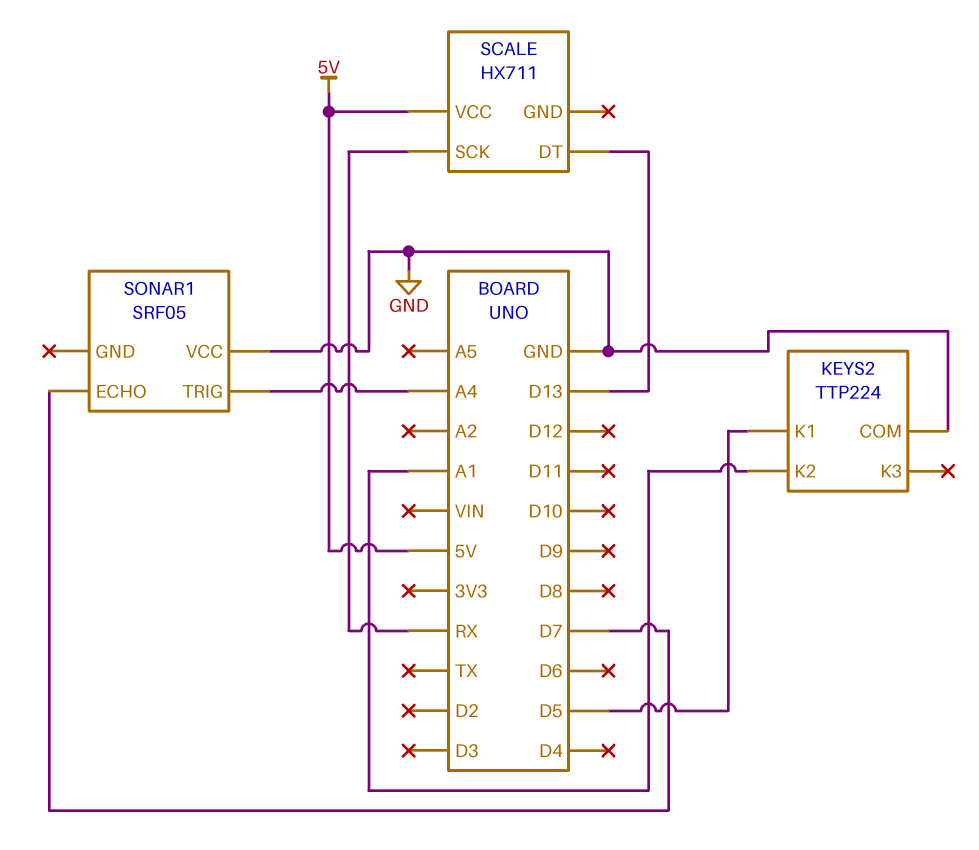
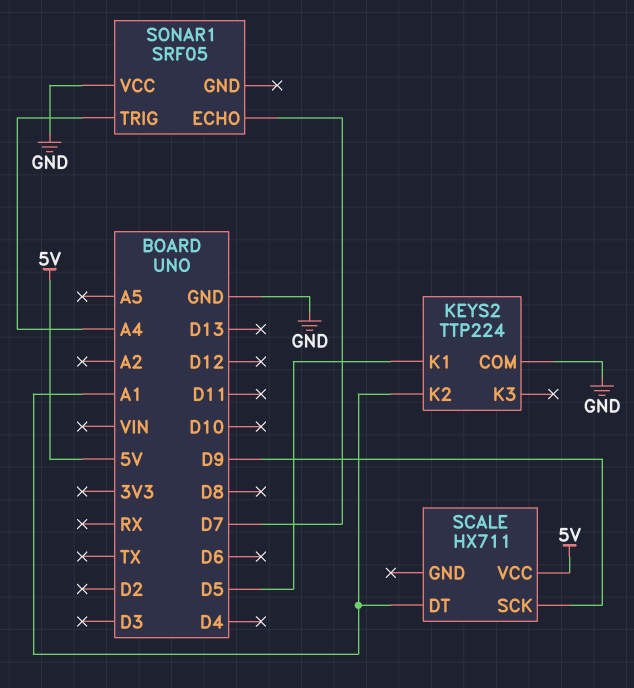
SCALE pin DT: D13 -> A1
SCALE pin SCK: RX -> D9

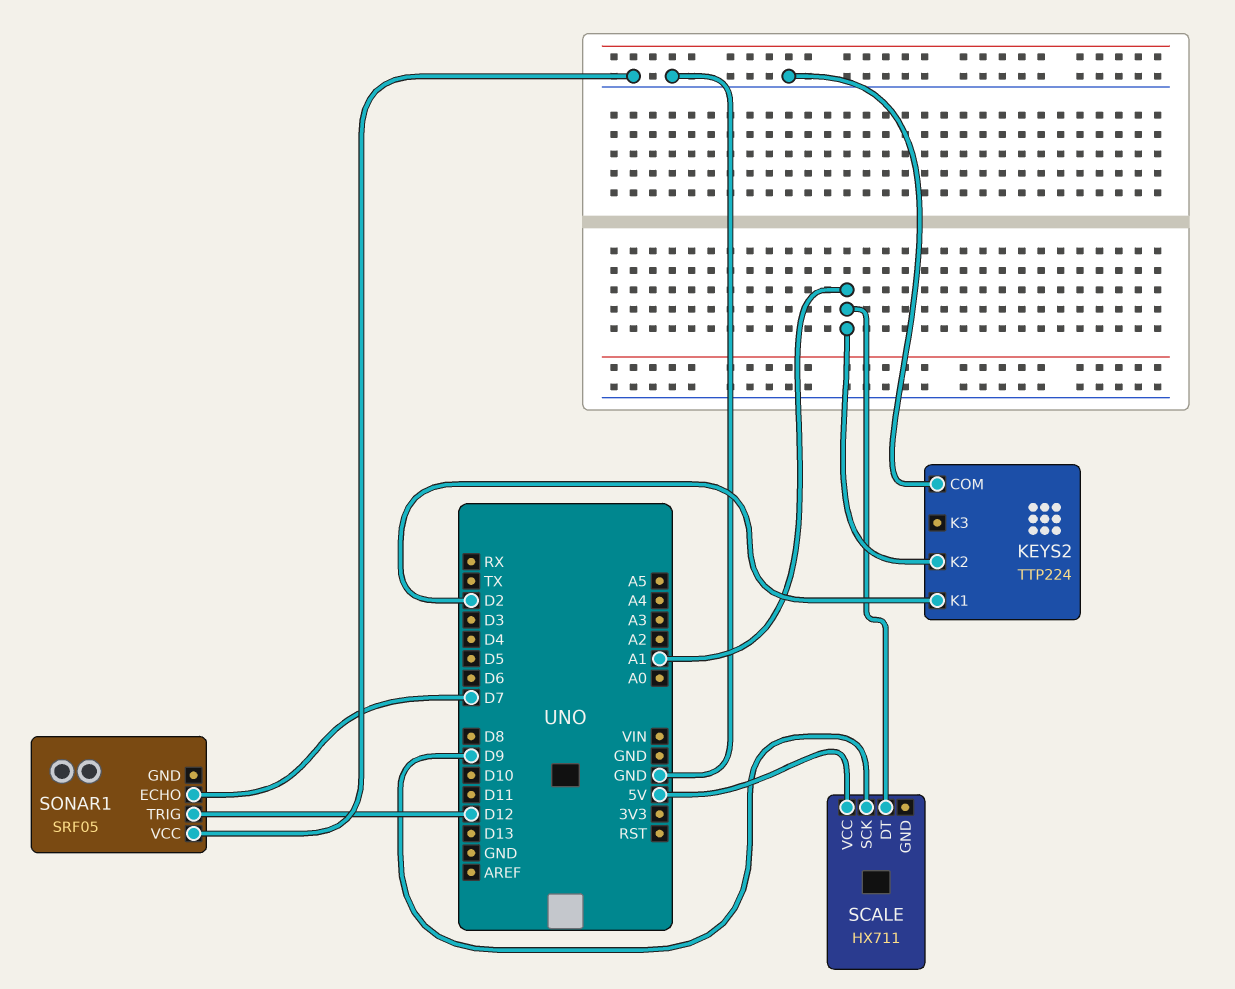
KEYS2 pin K1: D5 -> D2
SONAR1 pin TRIG: A4 -> D12

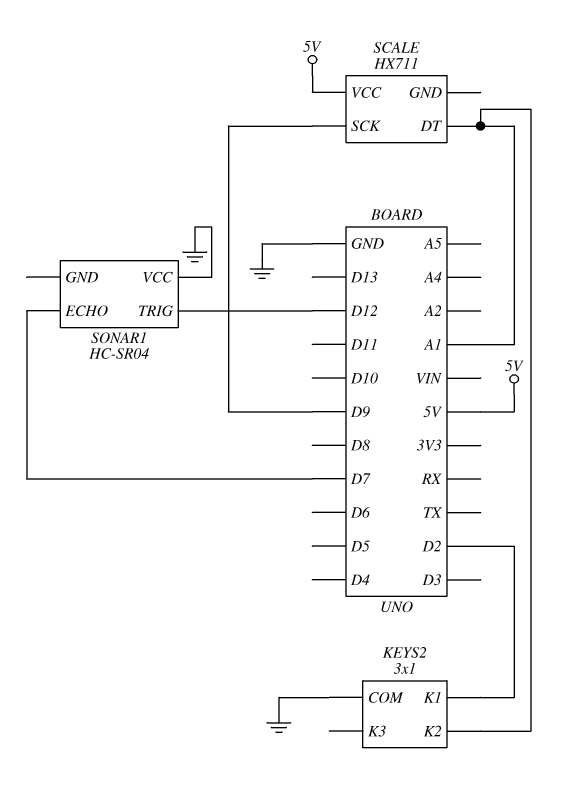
KEYS2: TTP224 -> 3x1
SONAR1: SRF05 -> HC-SR04

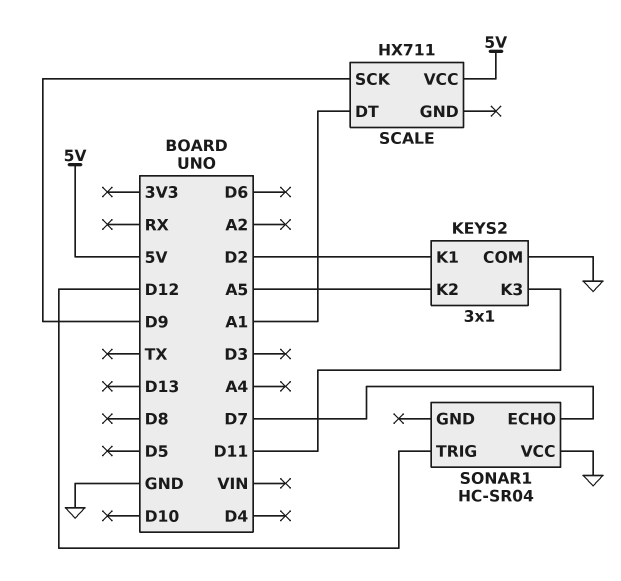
KEYS2 pin K2: A1 -> A5
KEYS2 pin K3: none -> D11

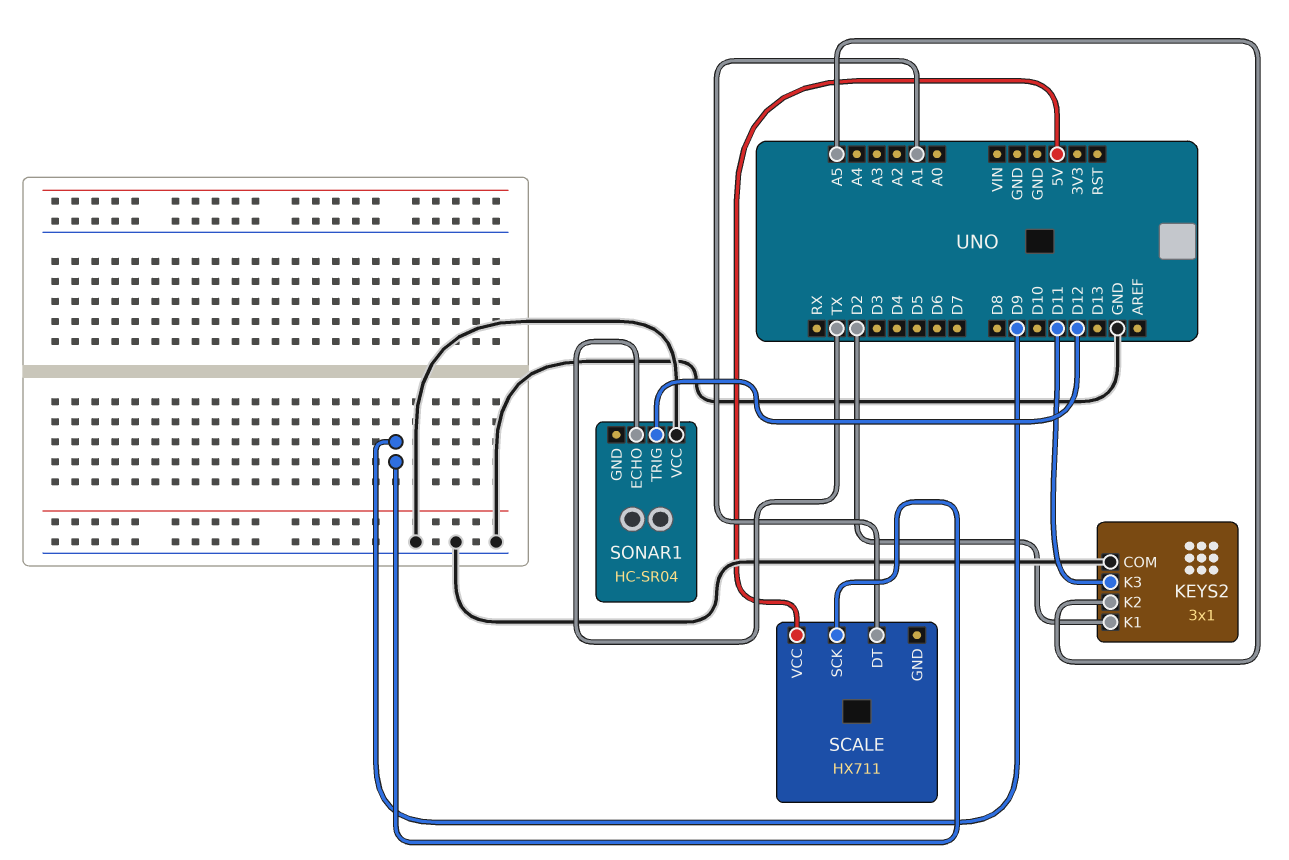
SONAR1 pin ECHO: D7 -> TX

